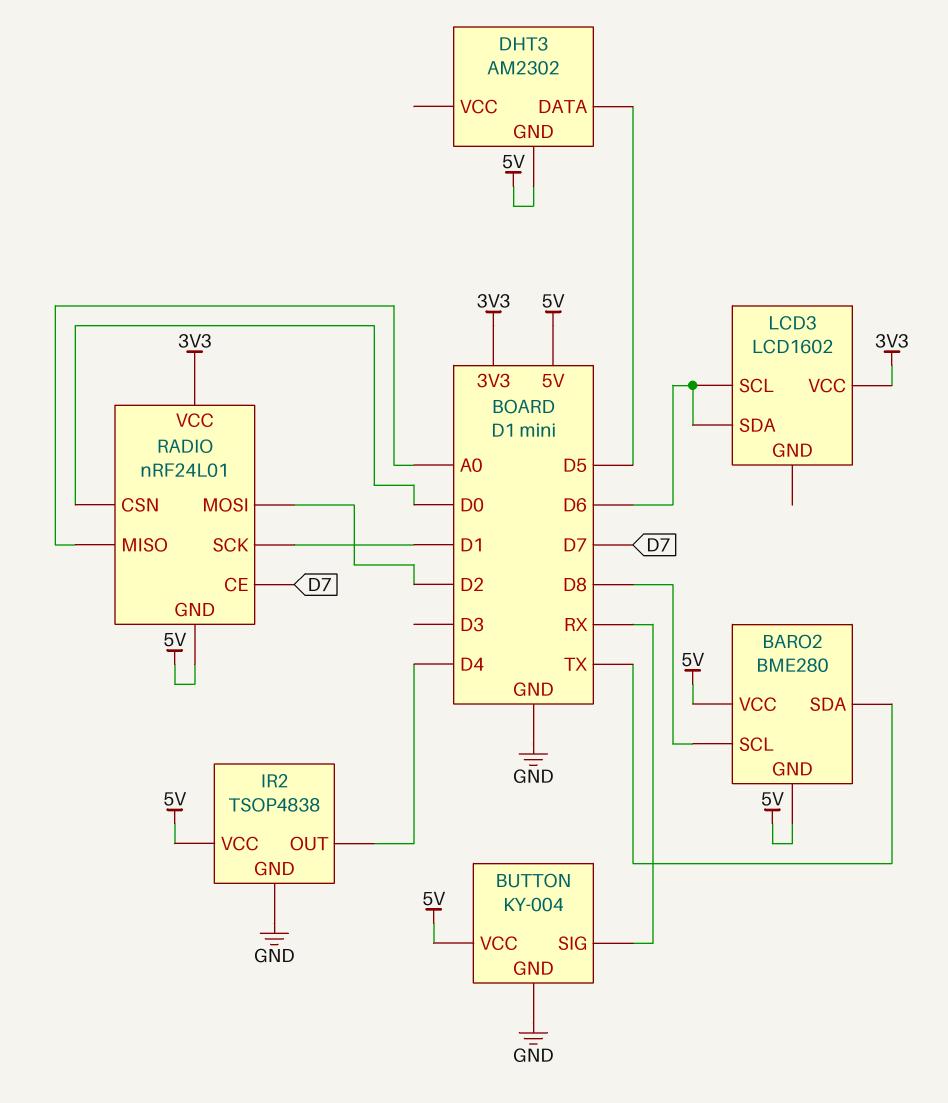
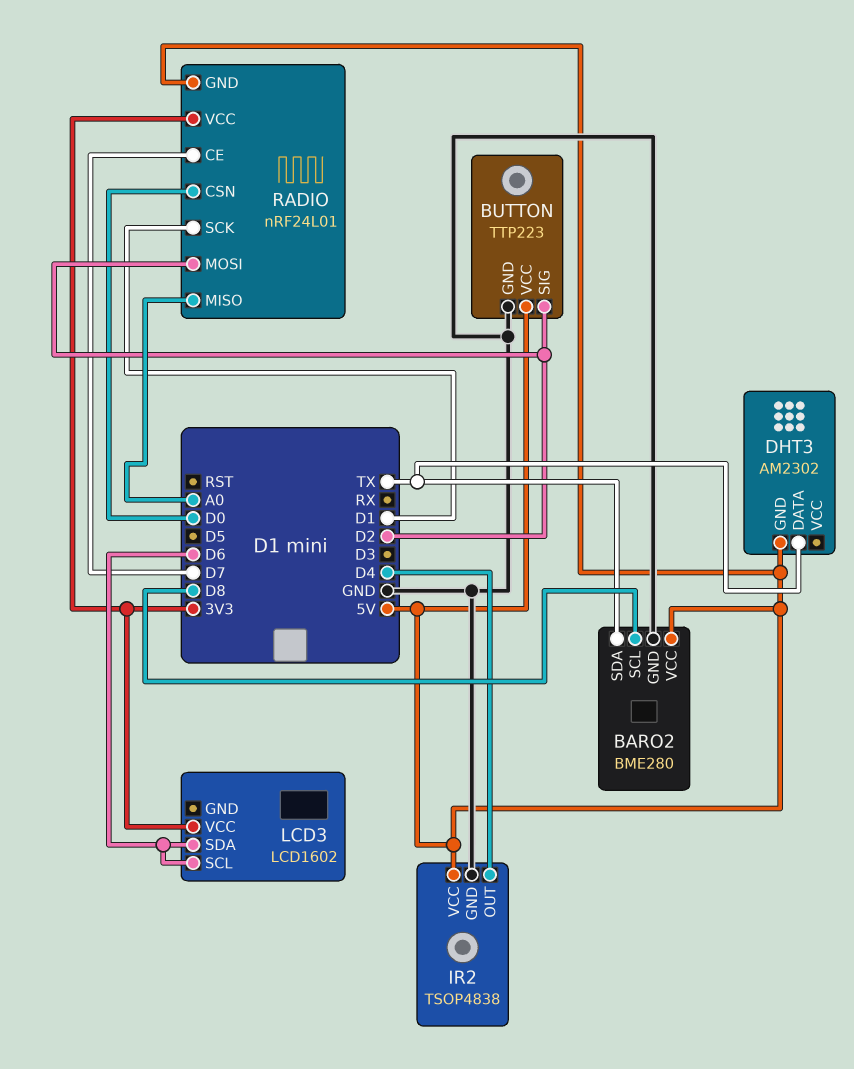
BARO2 pin GND: 5V -> GND
BUTTON: KY-004 -> TTP223
BUTTON pin SIG: RX -> D2
DHT3 pin DATA: D5 -> TX

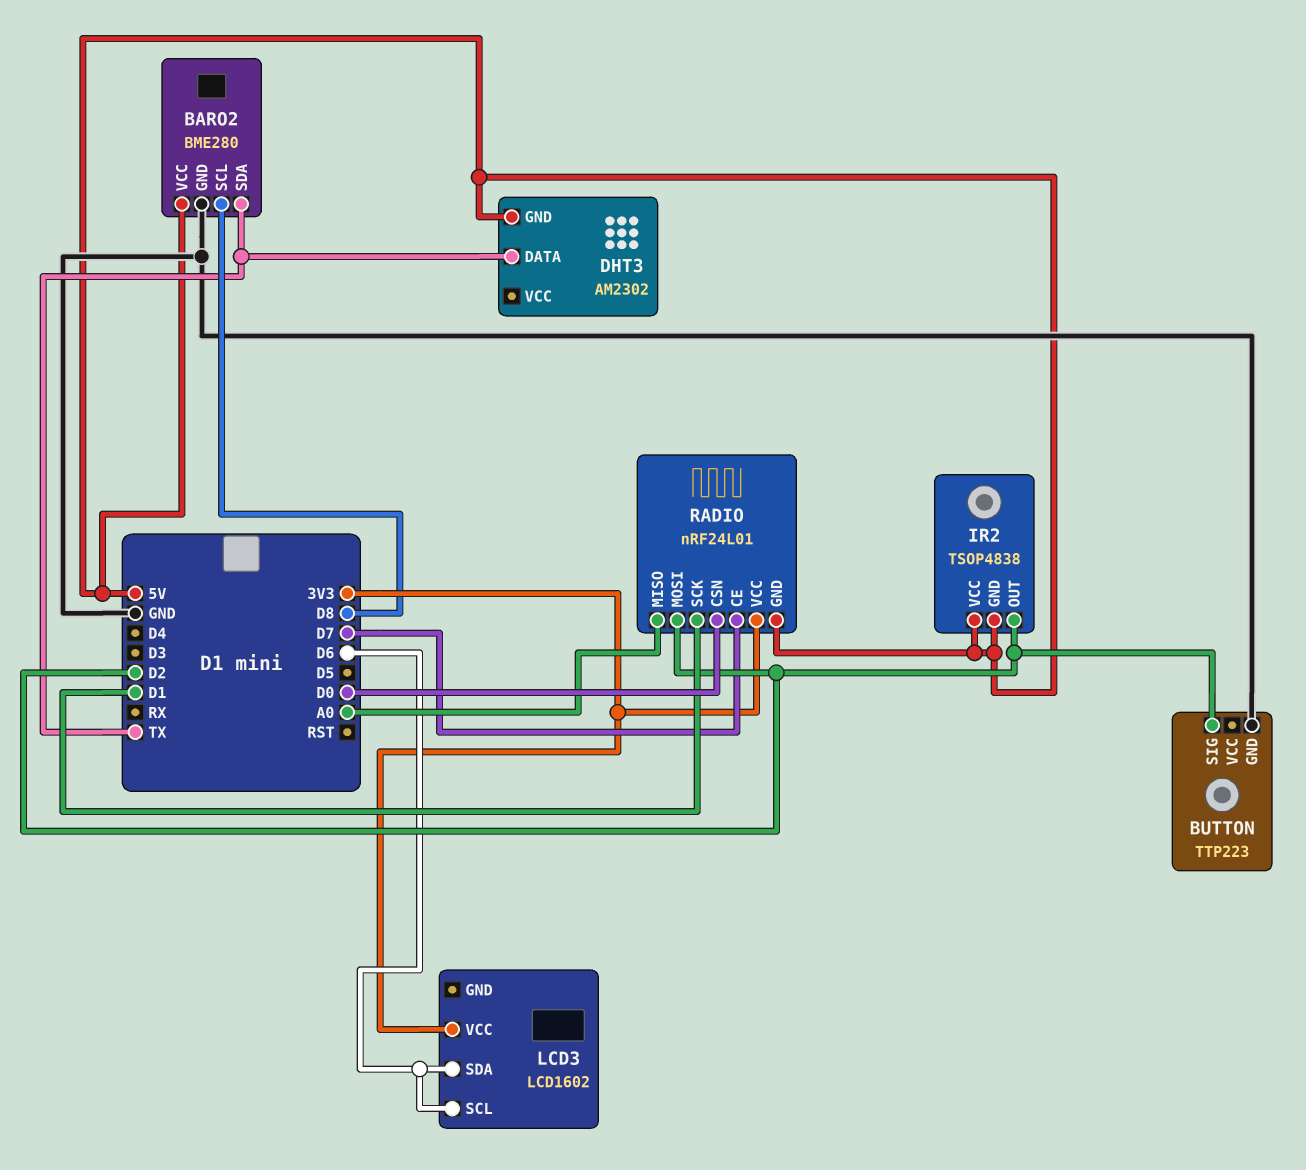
BUTTON pin VCC: 5V -> none
IR2 pin GND: GND -> 5V
IR2 pin OUT: D4 -> D2

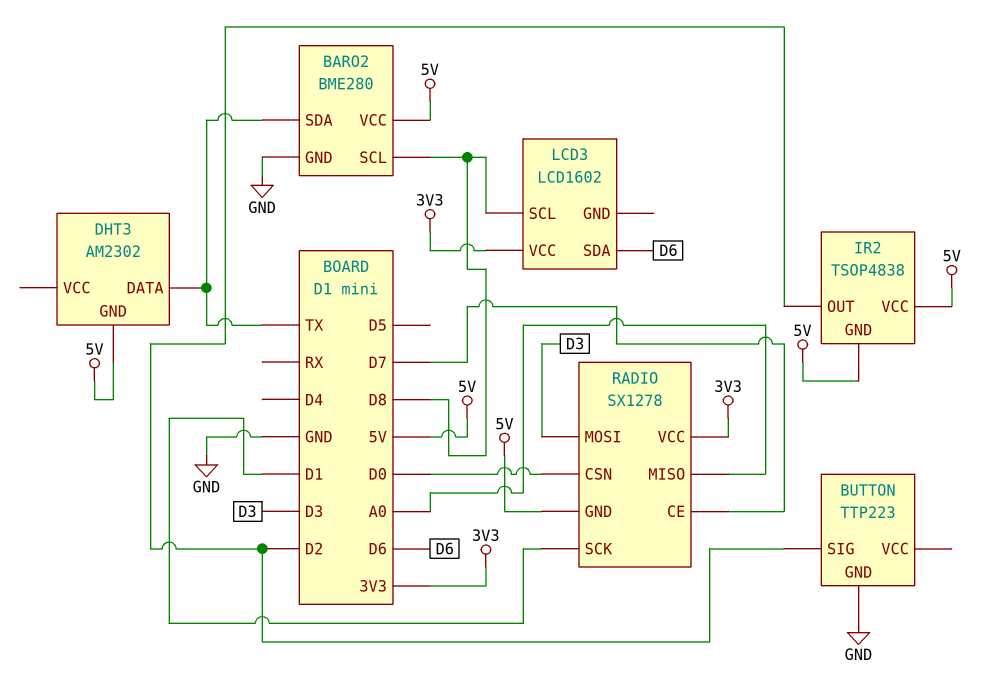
LCD3 pin SCL: D6 -> D8
RADIO: nRF24L01 -> SX1278
RADIO pin MOSI: D2 -> D3

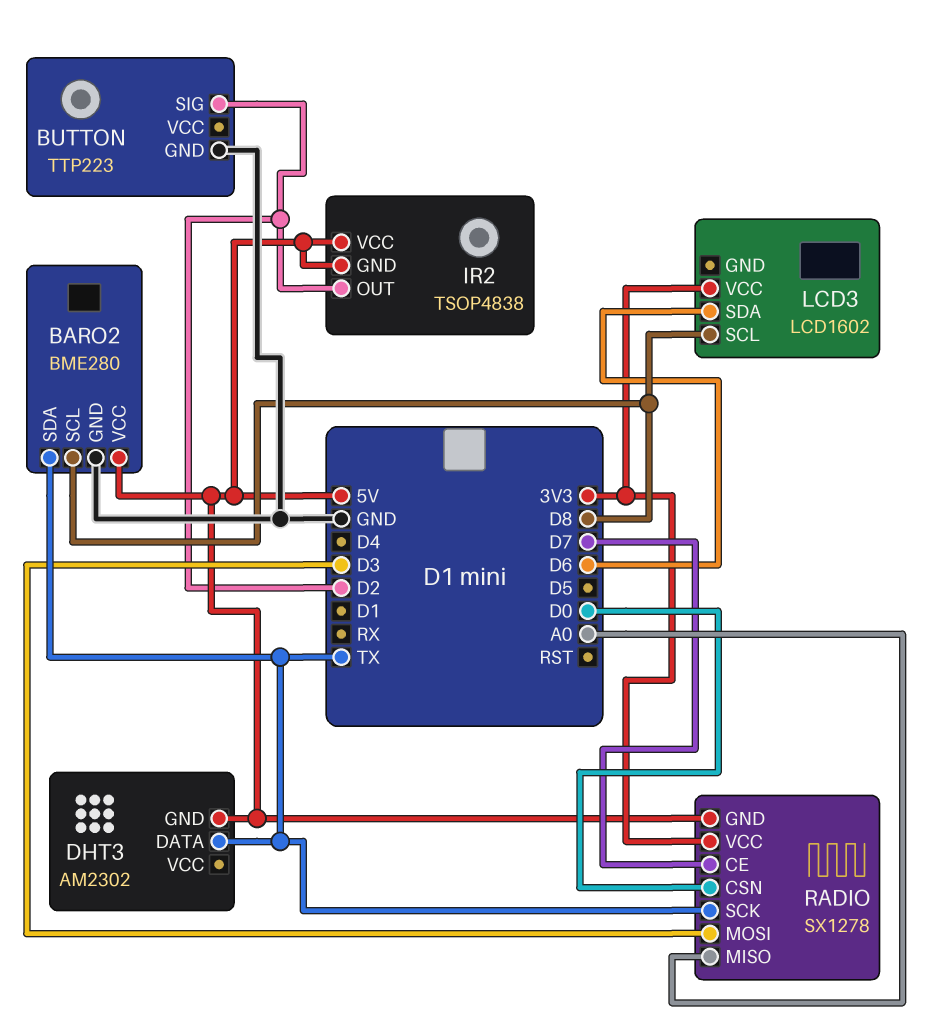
RADIO pin SCK: D1 -> TX

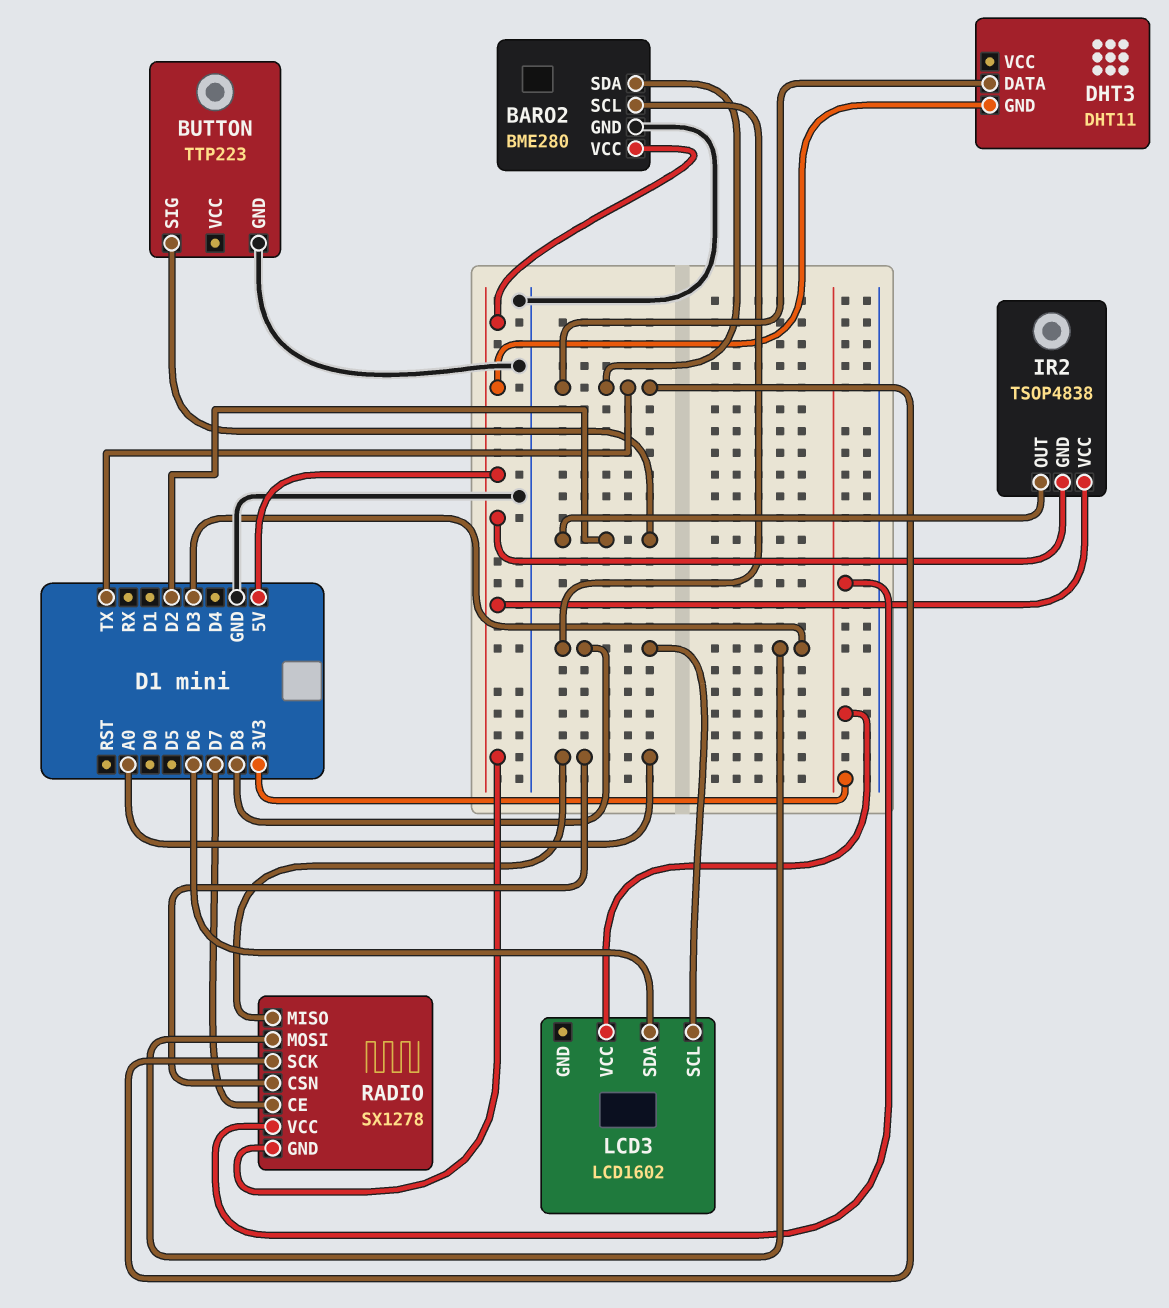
DHT3: AM2302 -> DHT11
RADIO pin CSN: D0 -> A0

